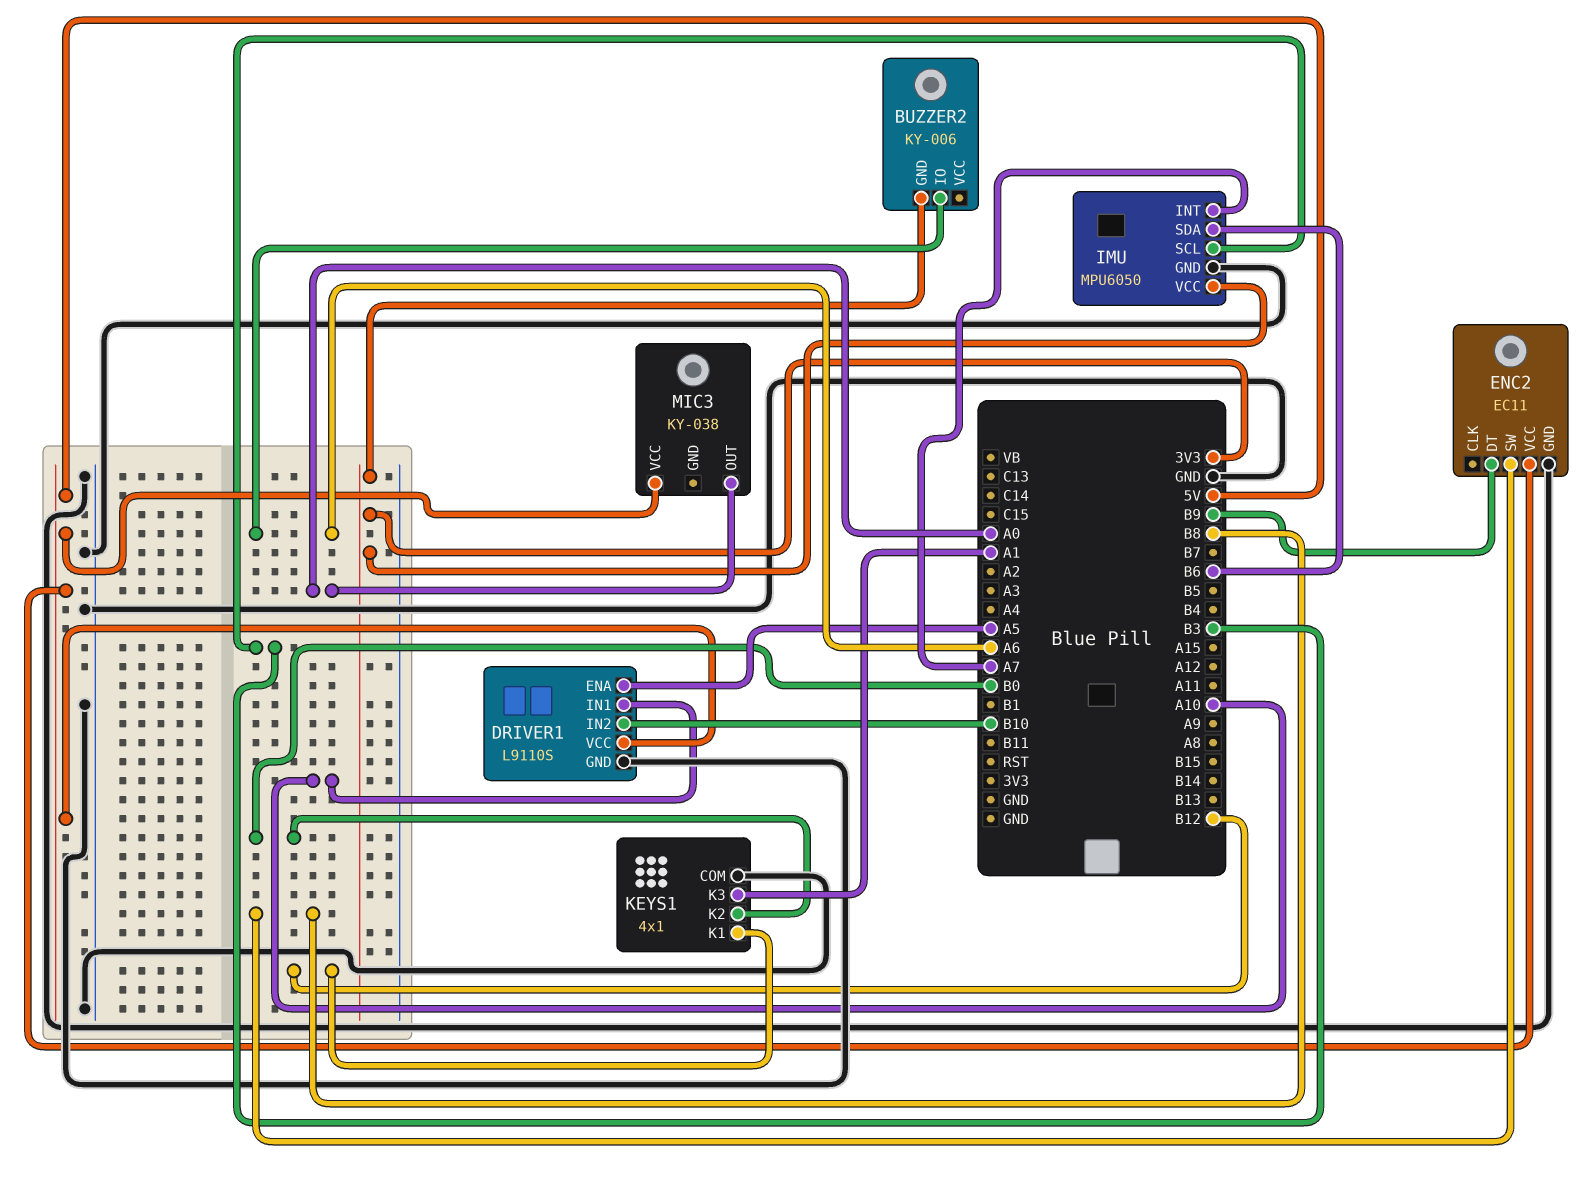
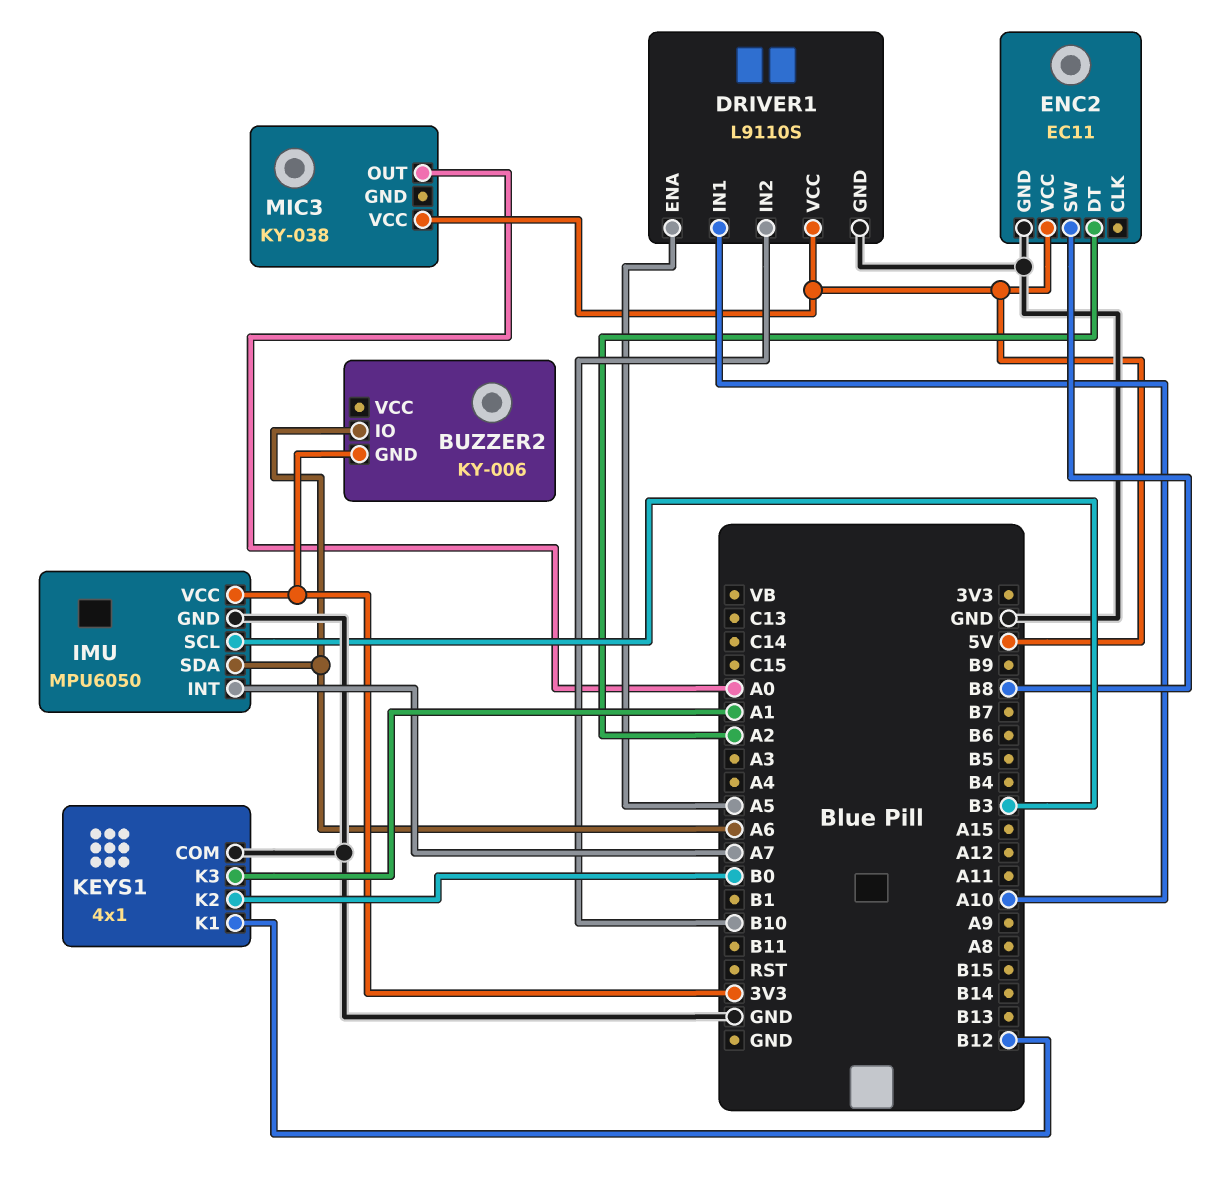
ENC2 pin DT: B9 -> A2
IMU pin SDA: B6 -> A6

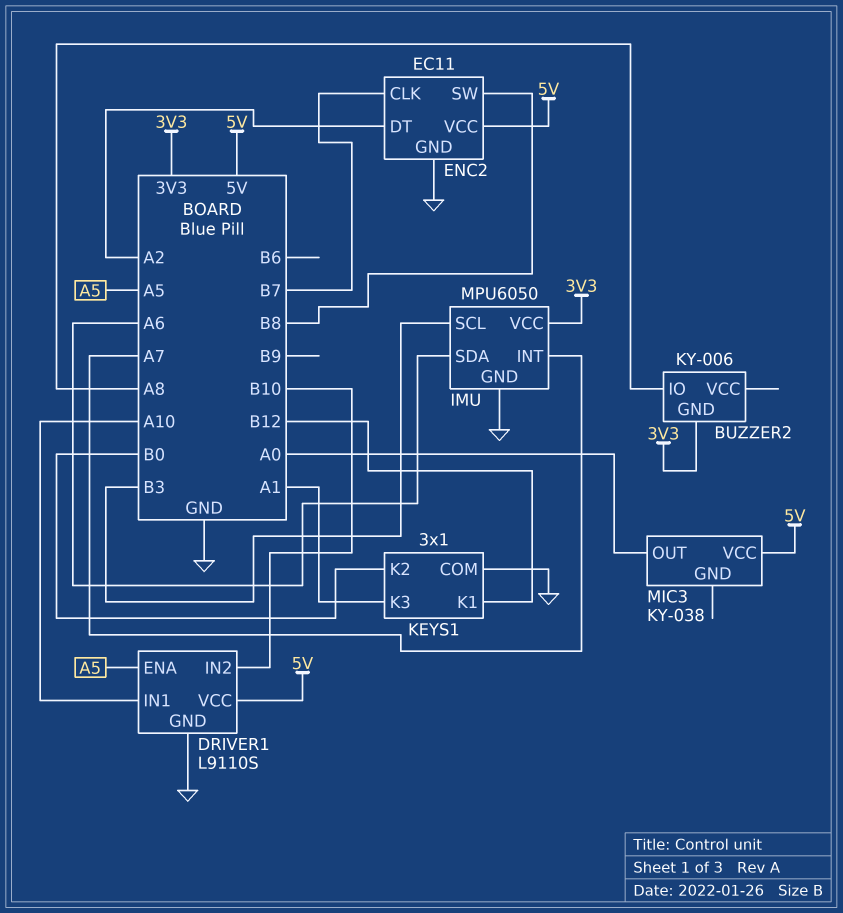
BUZZER2 pin IO: A6 -> A8
ENC2 pin CLK: none -> B7
KEYS1: 4x1 -> 3x1

